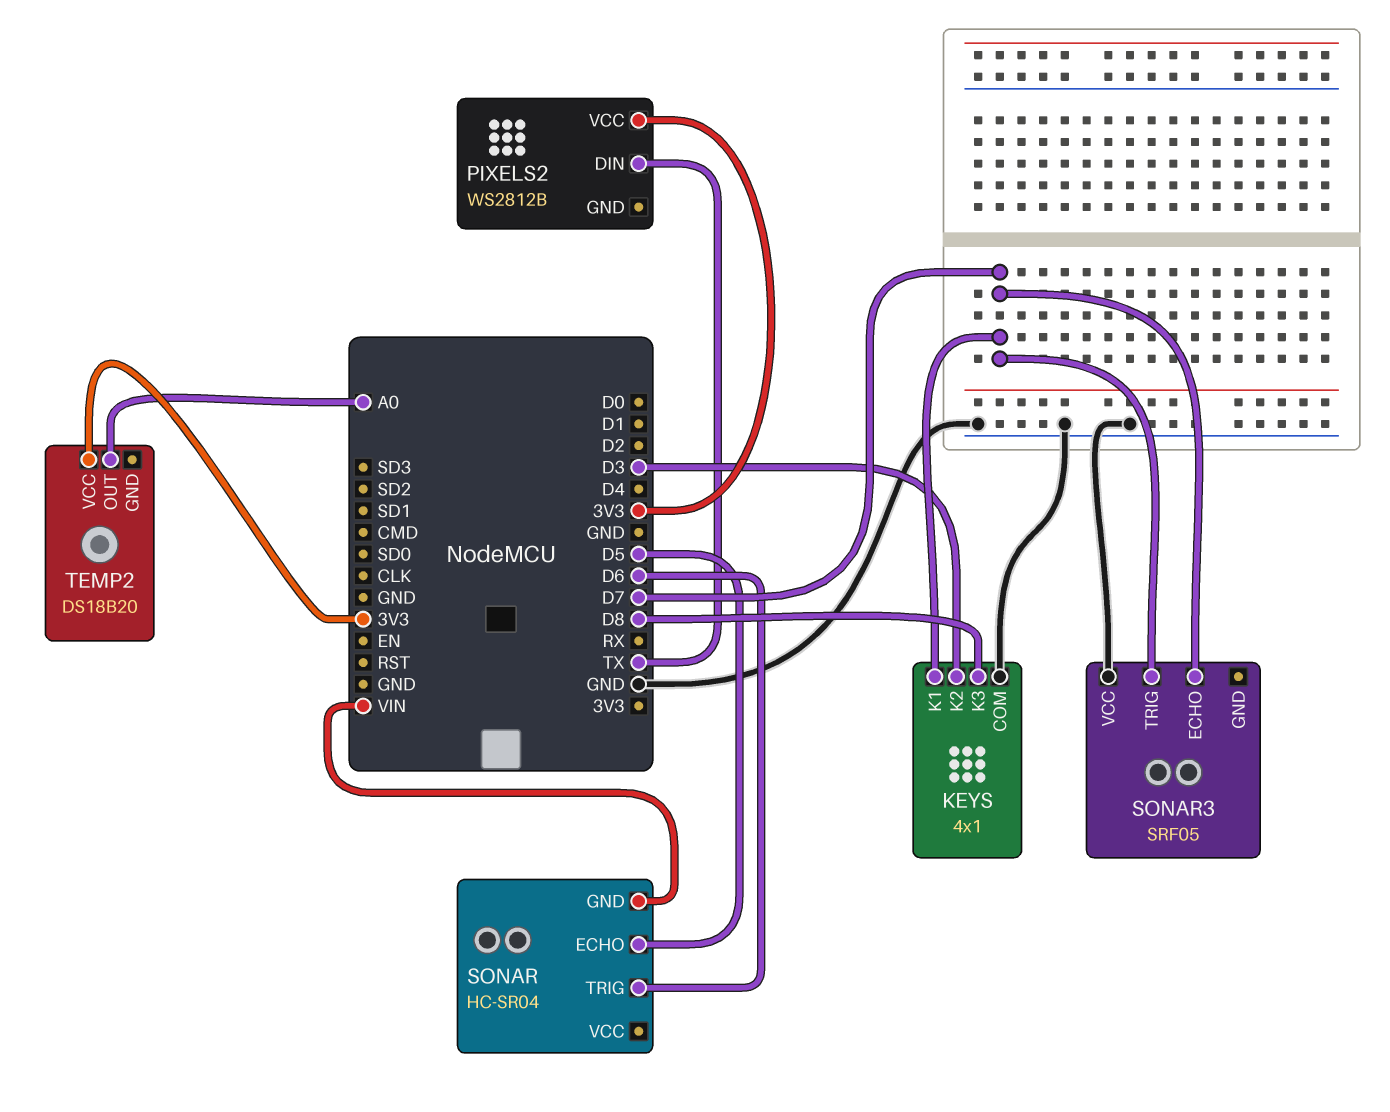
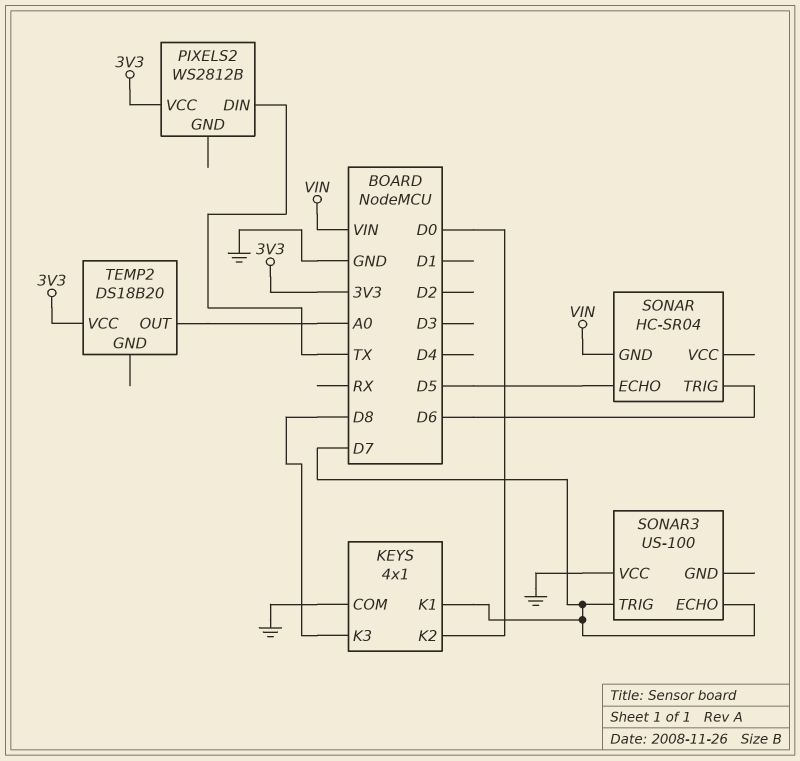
KEYS pin K2: D3 -> D0
SONAR3: SRF05 -> US-100

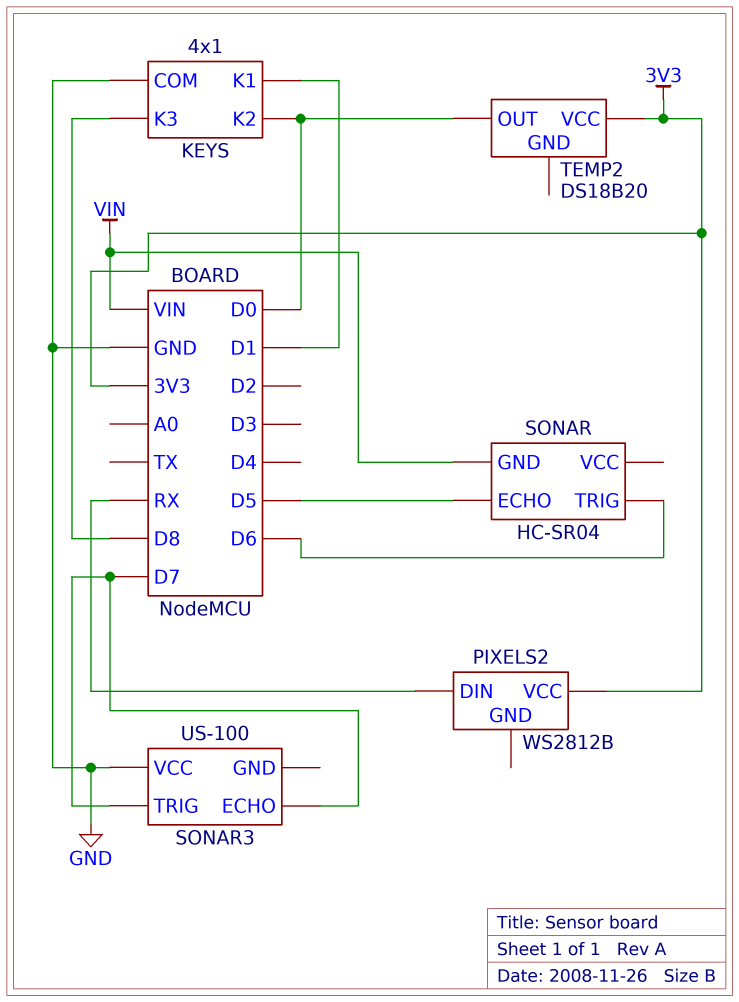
KEYS pin K1: D7 -> D1
PIXELS2 pin DIN: TX -> RX
TEMP2 pin OUT: A0 -> D0

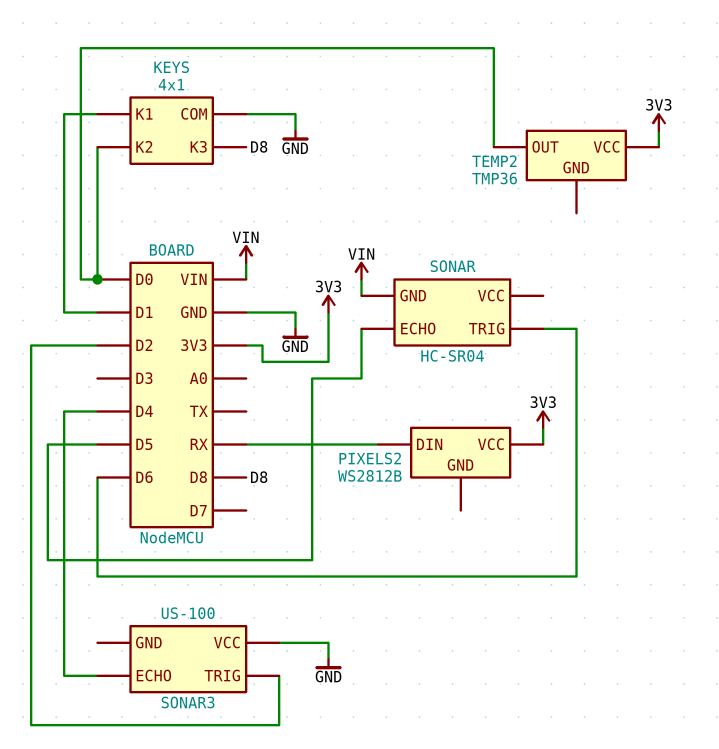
SONAR3 pin ECHO: D7 -> D4
SONAR3 pin TRIG: D7 -> D2
TEMP2: DS18B20 -> TMP36

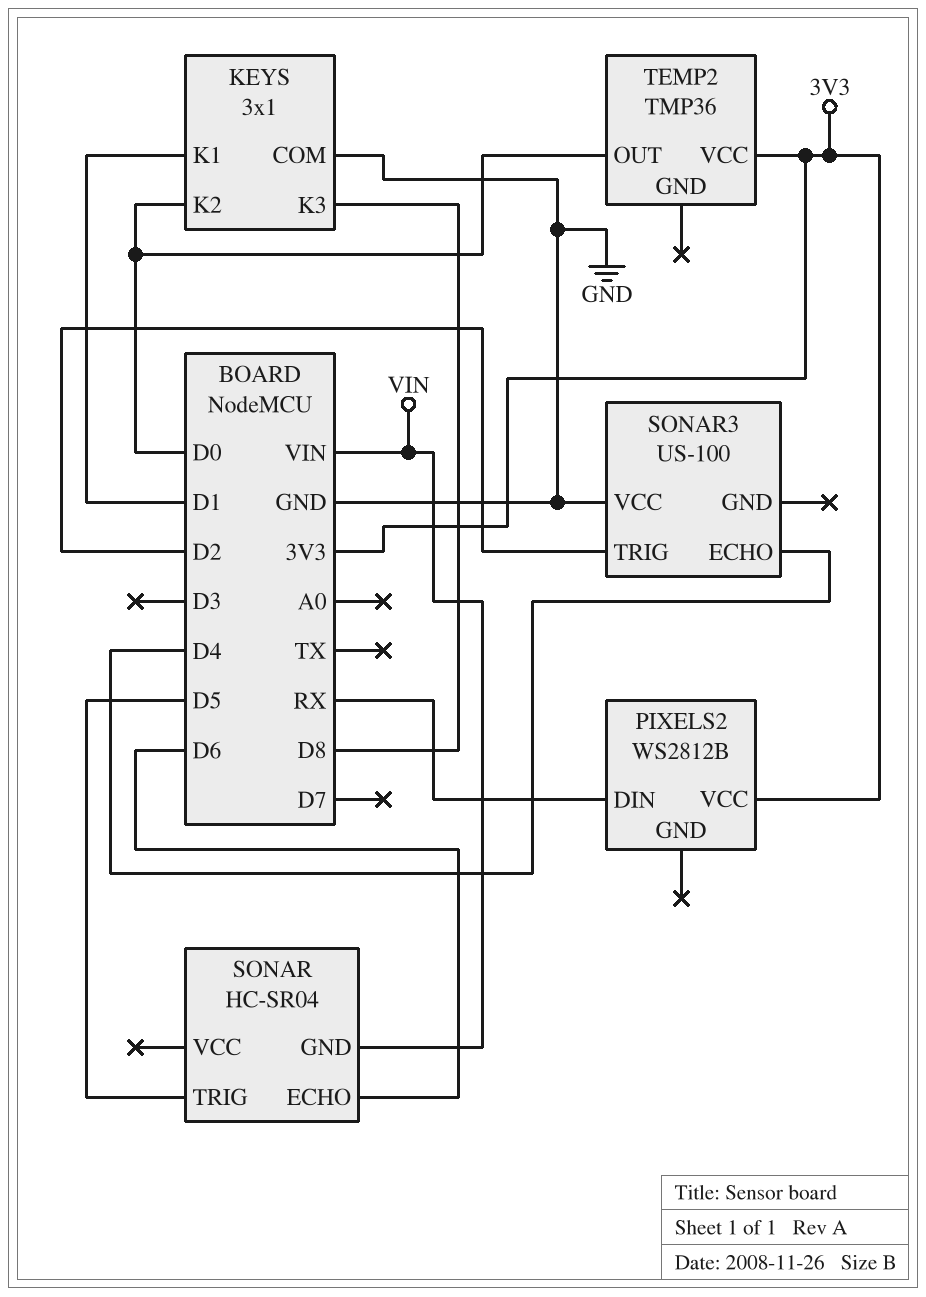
KEYS: 4x1 -> 3x1
SONAR pin ECHO: D5 -> D6
SONAR pin TRIG: D6 -> D5

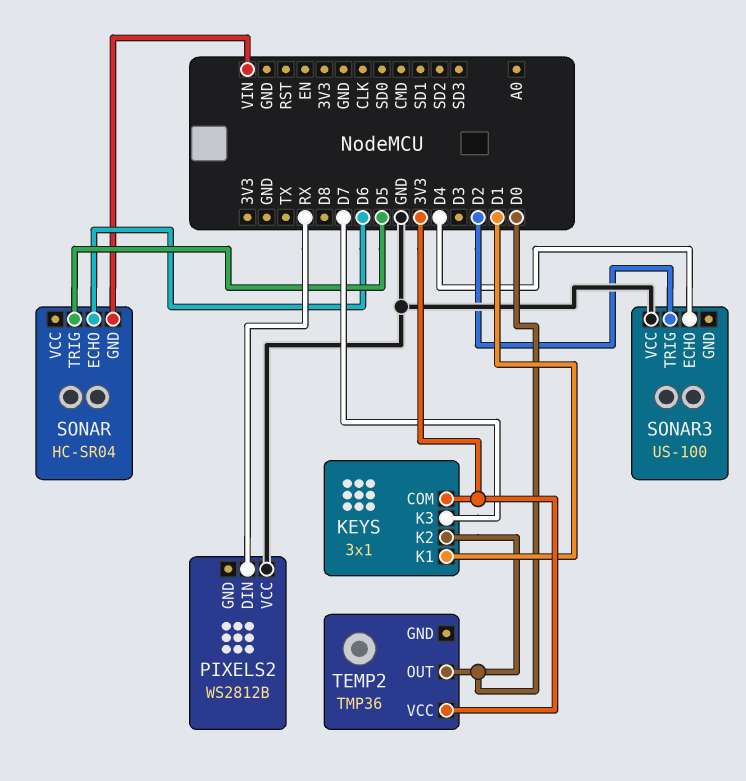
KEYS pin COM: GND -> 3V3
KEYS pin K3: D8 -> D7
PIXELS2 pin VCC: 3V3 -> GND

